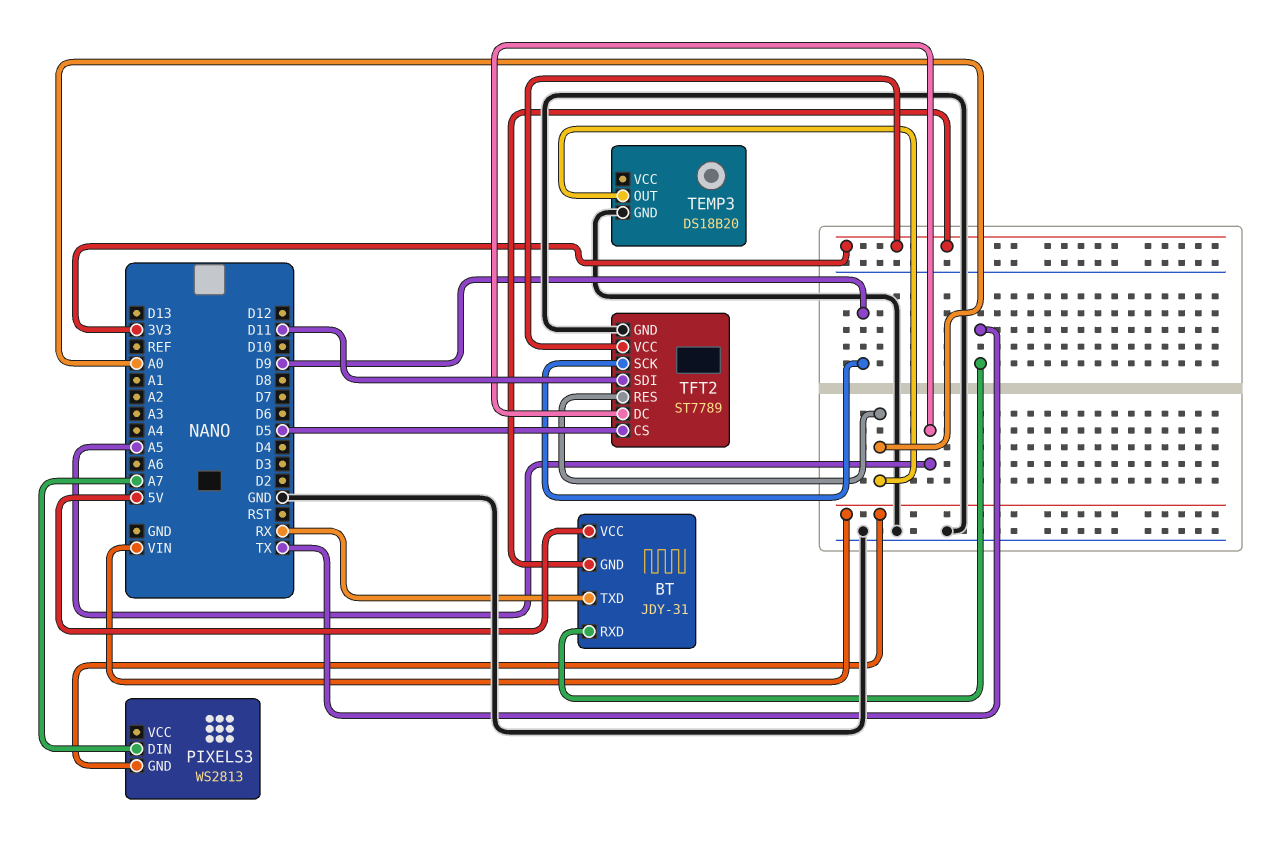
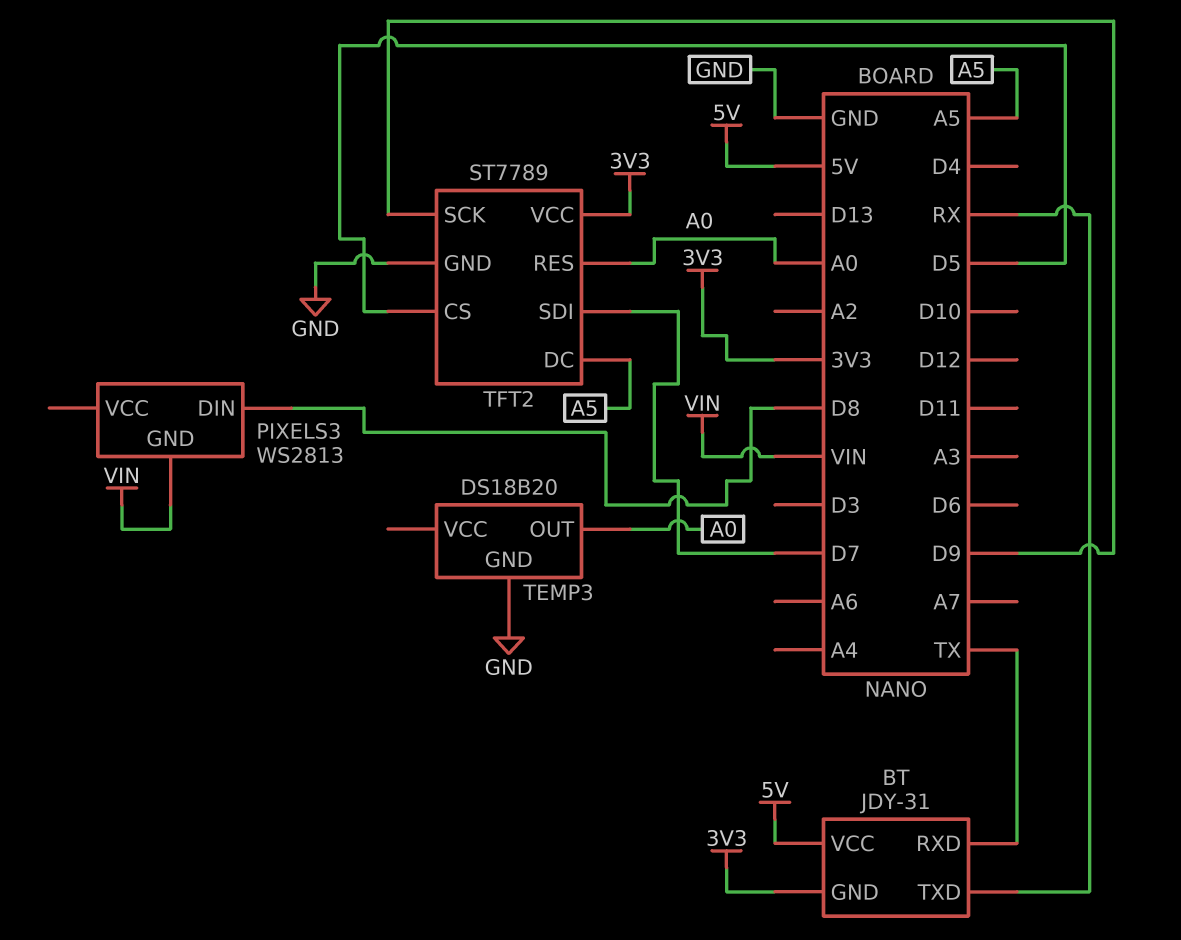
PIXELS3 pin DIN: A7 -> D8
TFT2 pin SDI: D11 -> D7

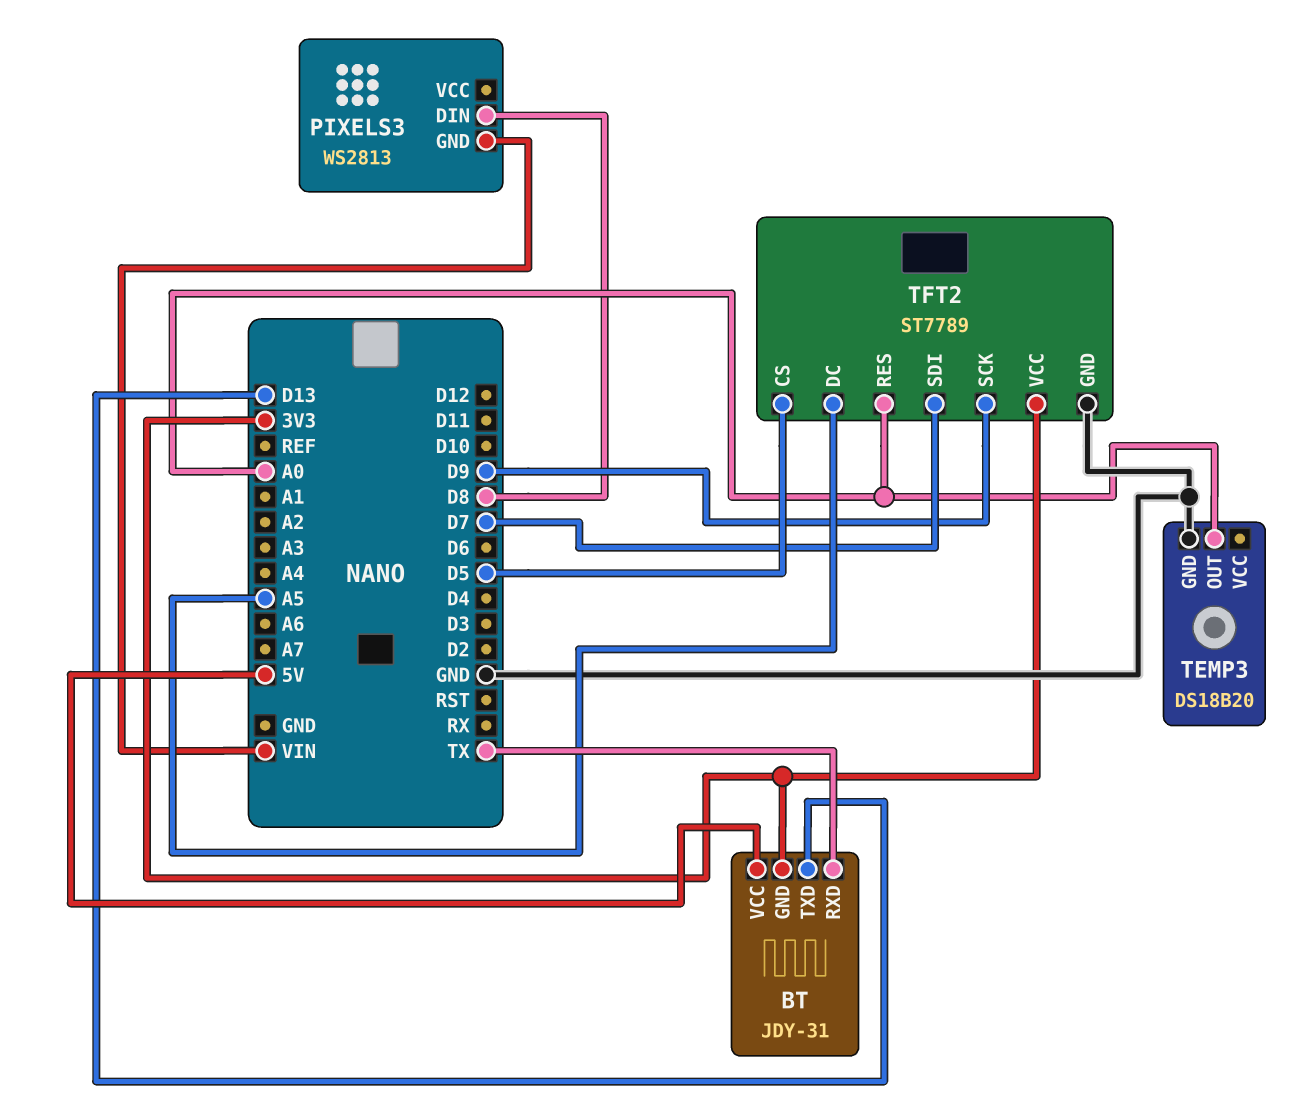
BT pin TXD: RX -> D13

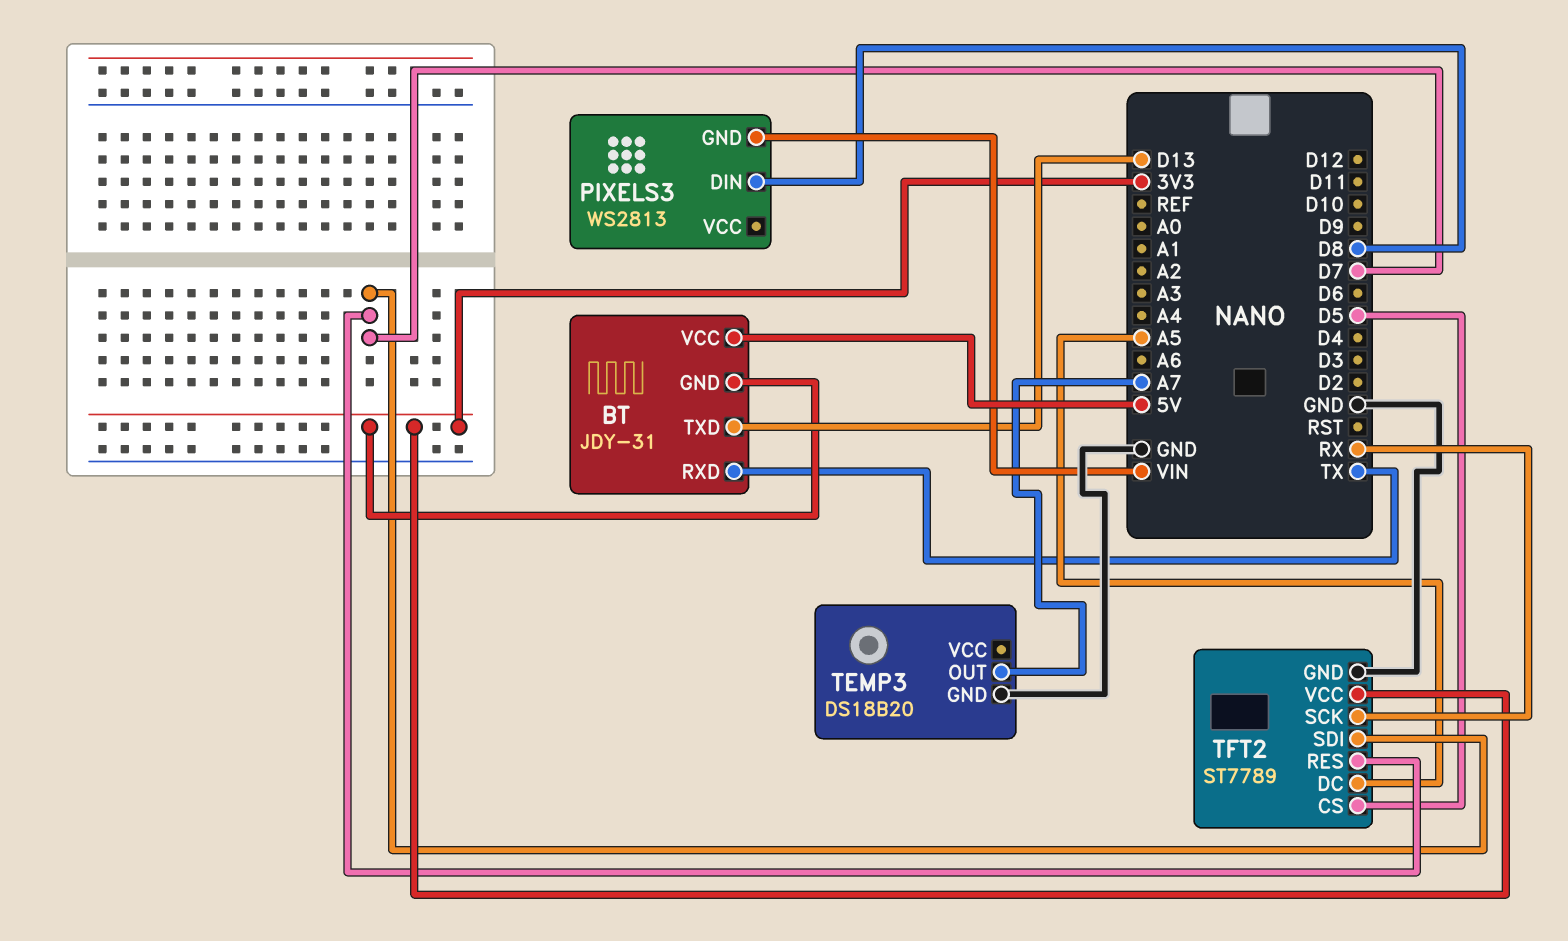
TEMP3 pin OUT: A0 -> A7
TFT2 pin RES: A0 -> D7
TFT2 pin SCK: D9 -> RX

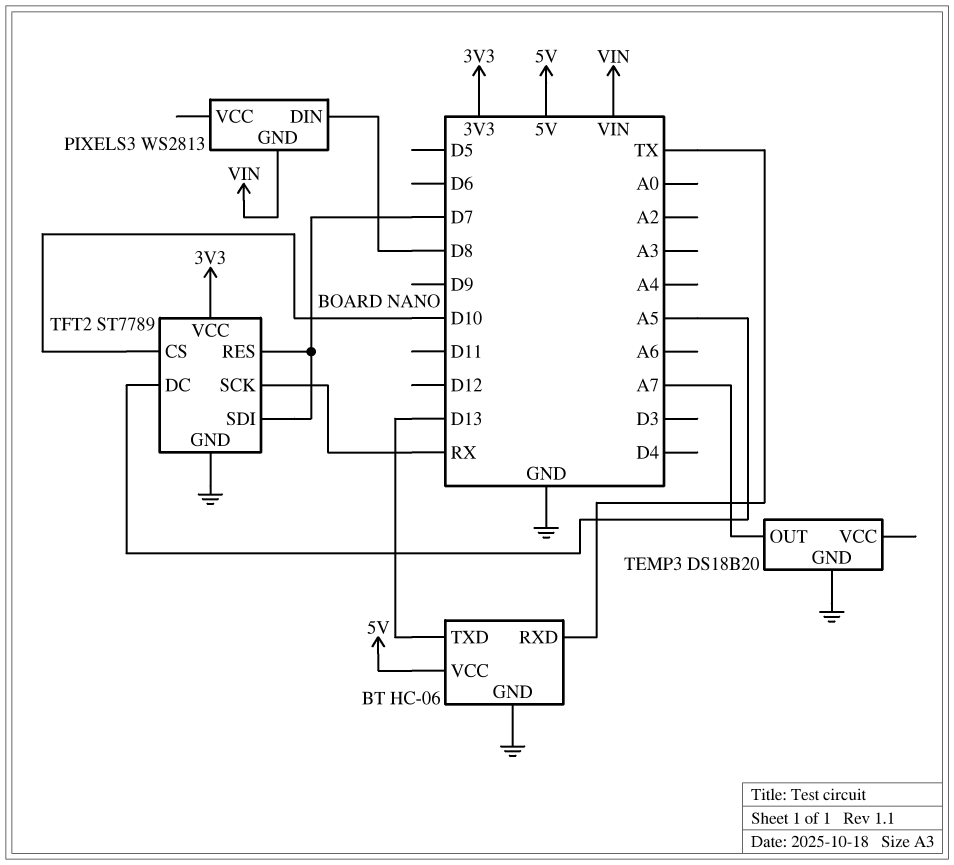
BT: JDY-31 -> HC-06
BT pin GND: 3V3 -> GND
TFT2 pin CS: D5 -> D10

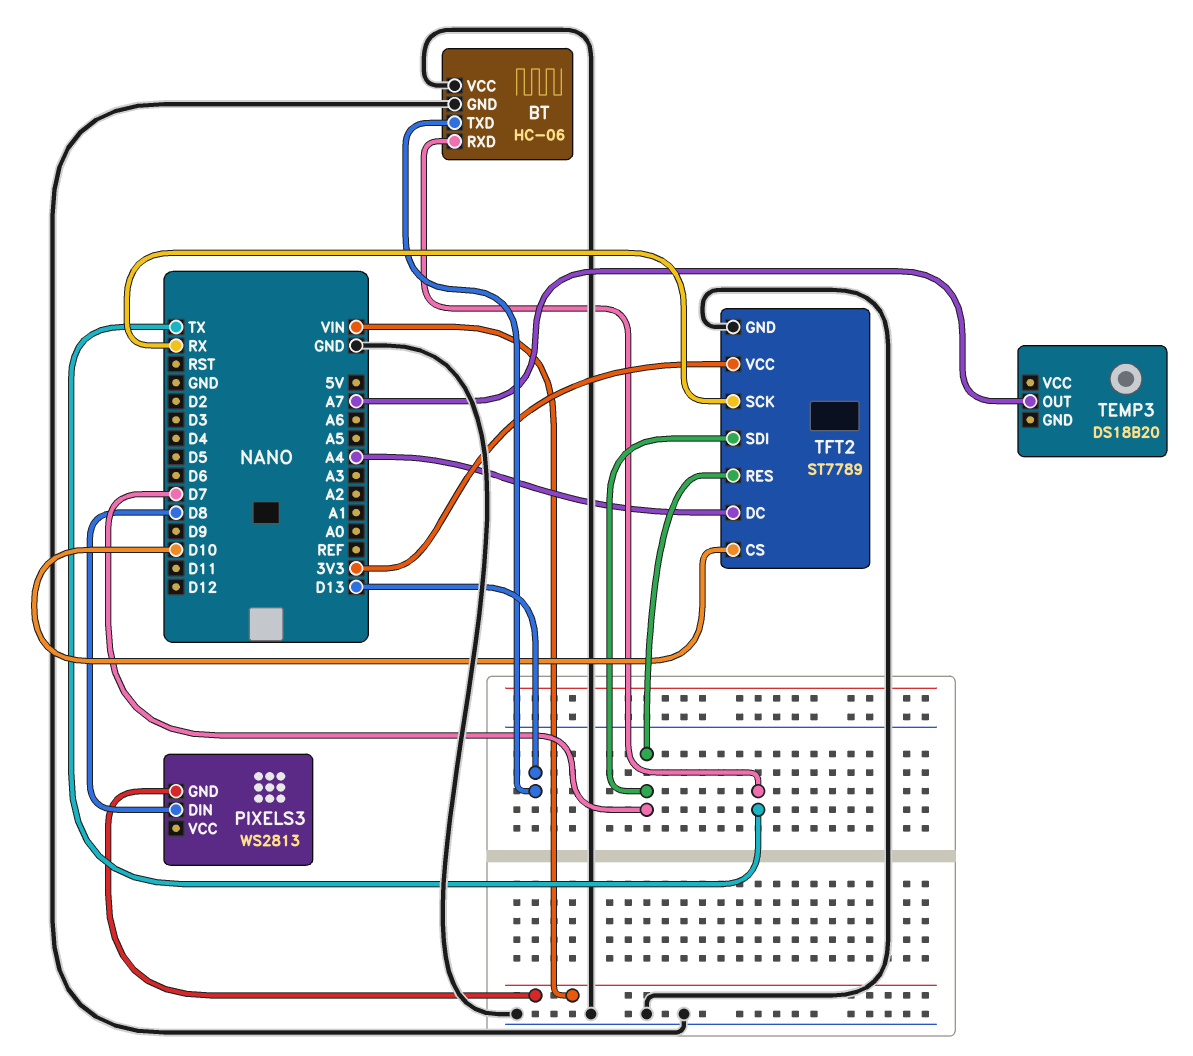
BT pin VCC: 5V -> GND
TEMP3 pin GND: GND -> none
TFT2 pin DC: A5 -> A4

